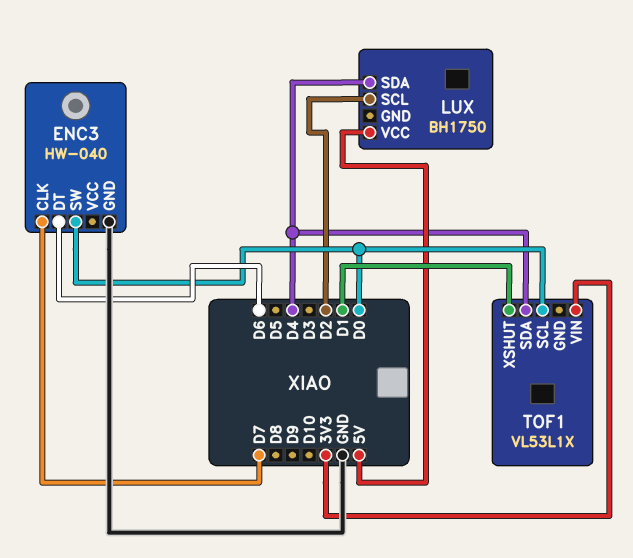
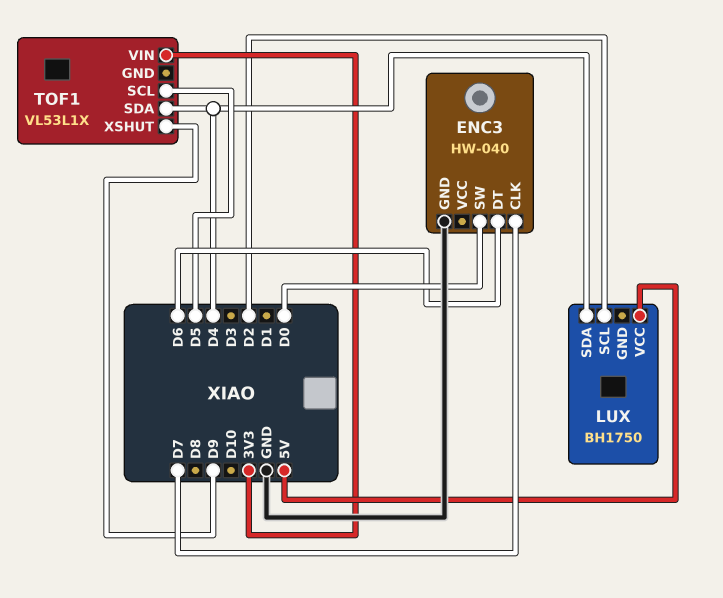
TOF1 pin SCL: D0 -> D5
TOF1 pin XSHUT: D1 -> D9

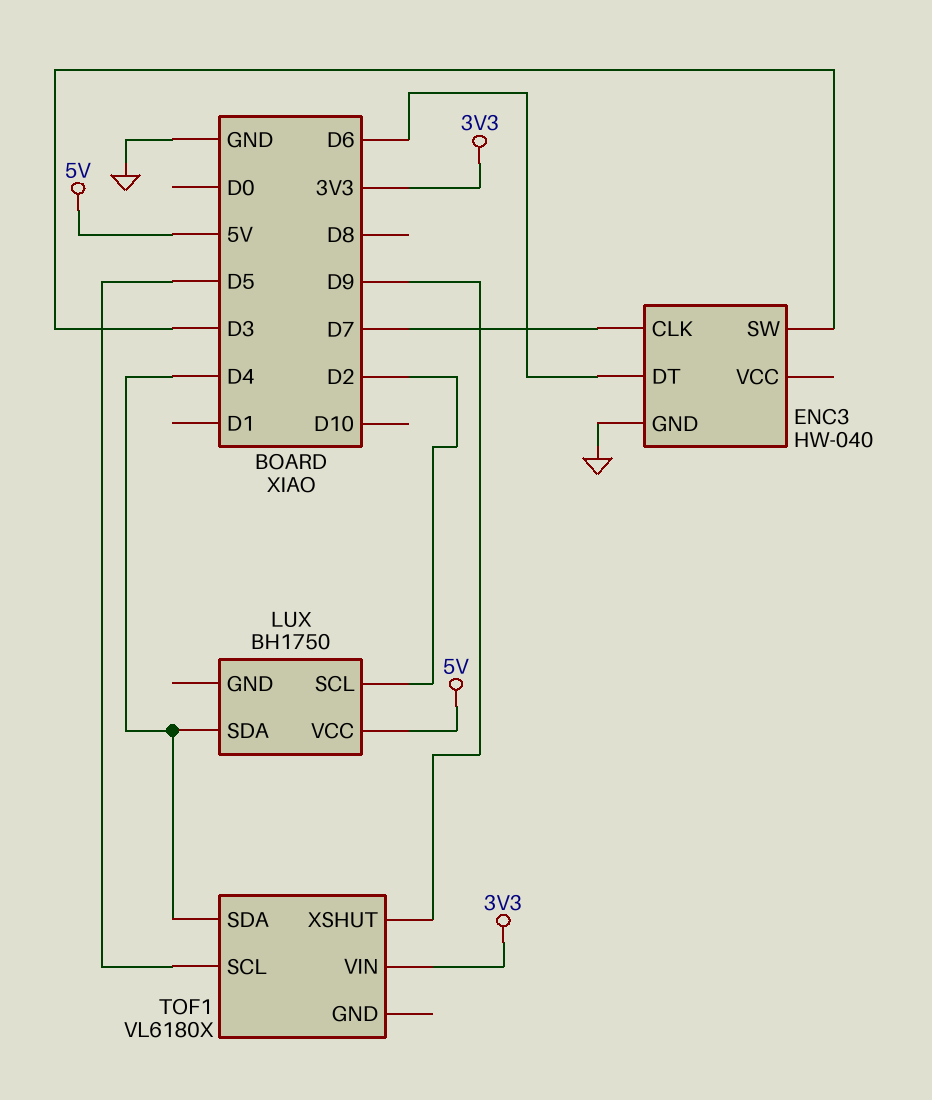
ENC3 pin SW: D0 -> D3
TOF1: VL53L1X -> VL6180X

